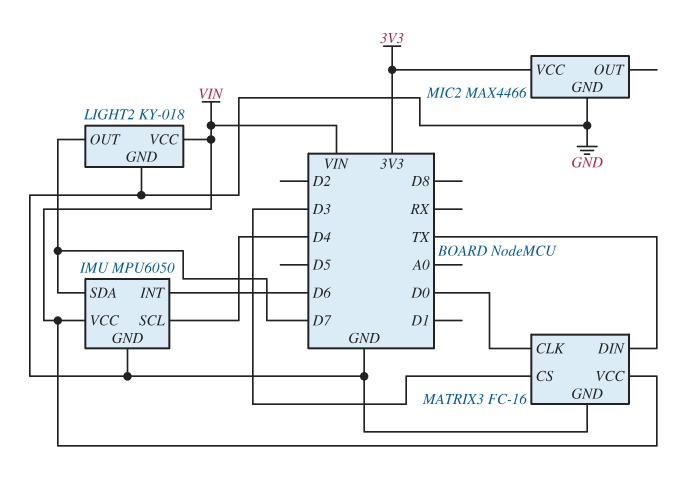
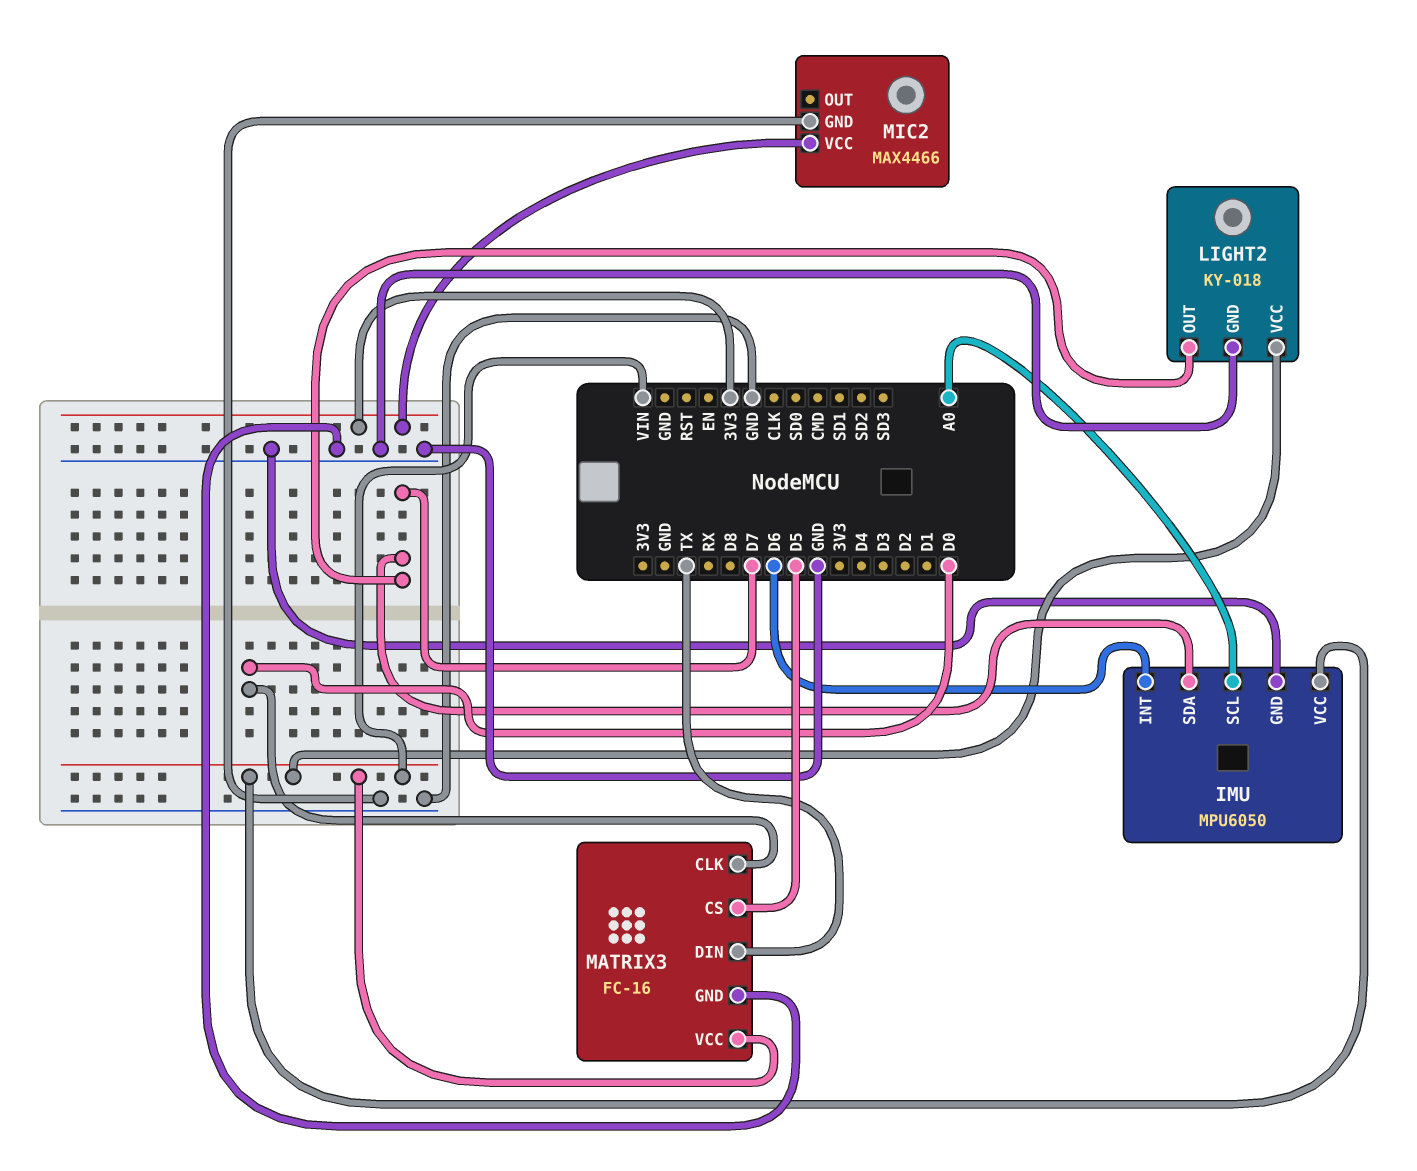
IMU pin SCL: D4 -> A0
MATRIX3 pin CS: D3 -> D5

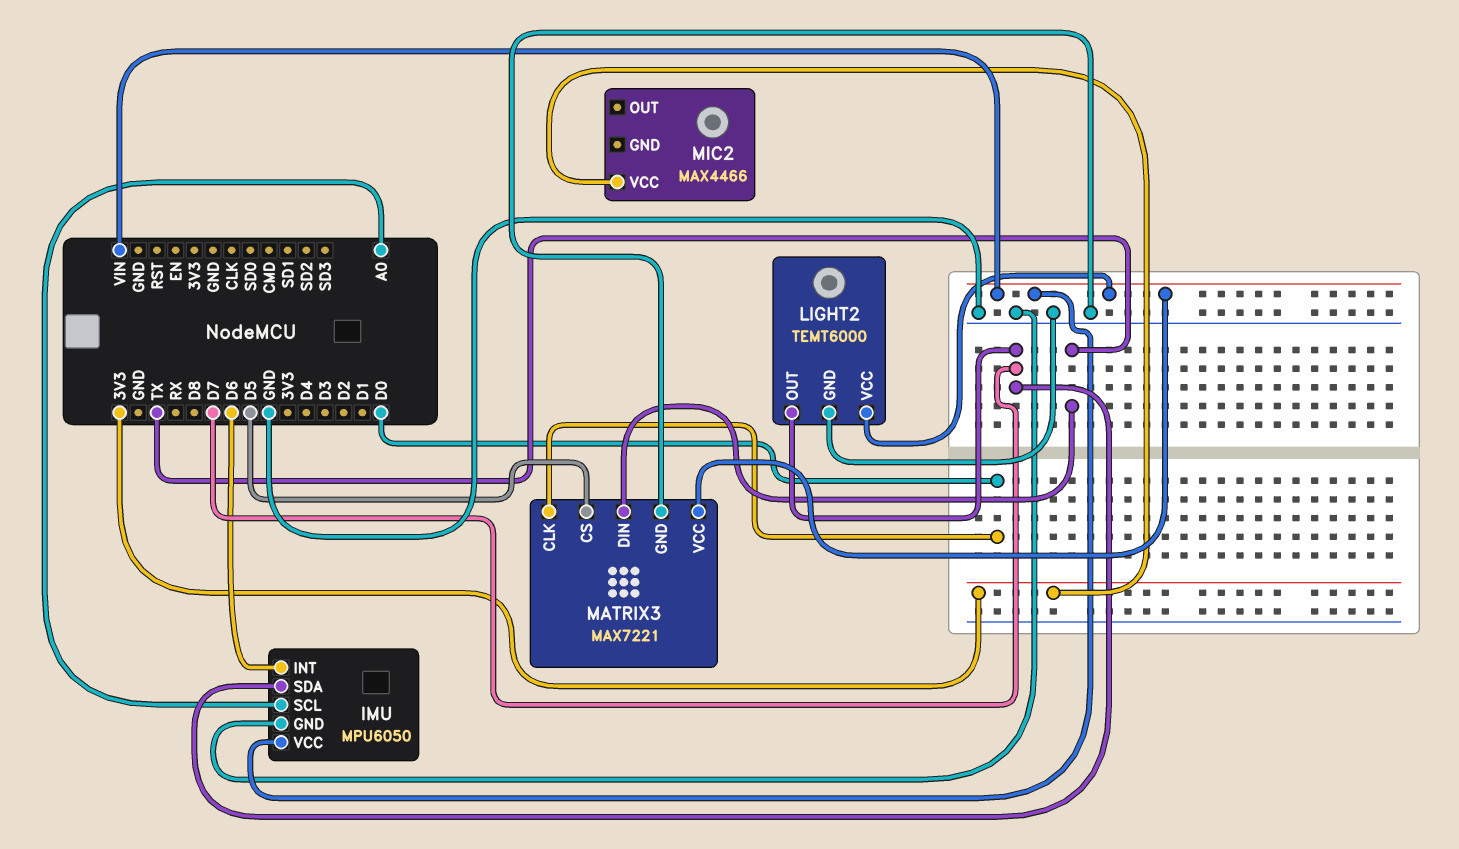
LIGHT2: KY-018 -> TEMT6000
MATRIX3: FC-16 -> MAX7221
MIC2 pin GND: GND -> none

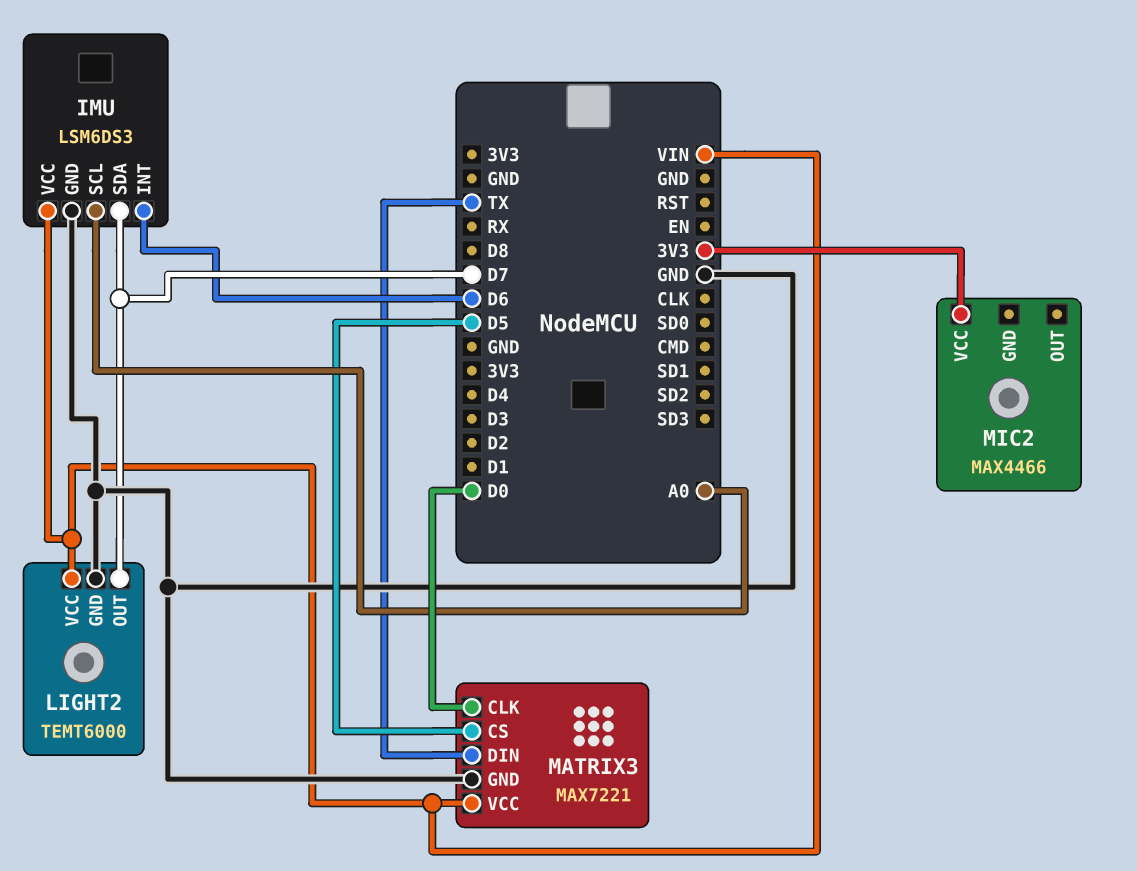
IMU: MPU6050 -> LSM6DS3

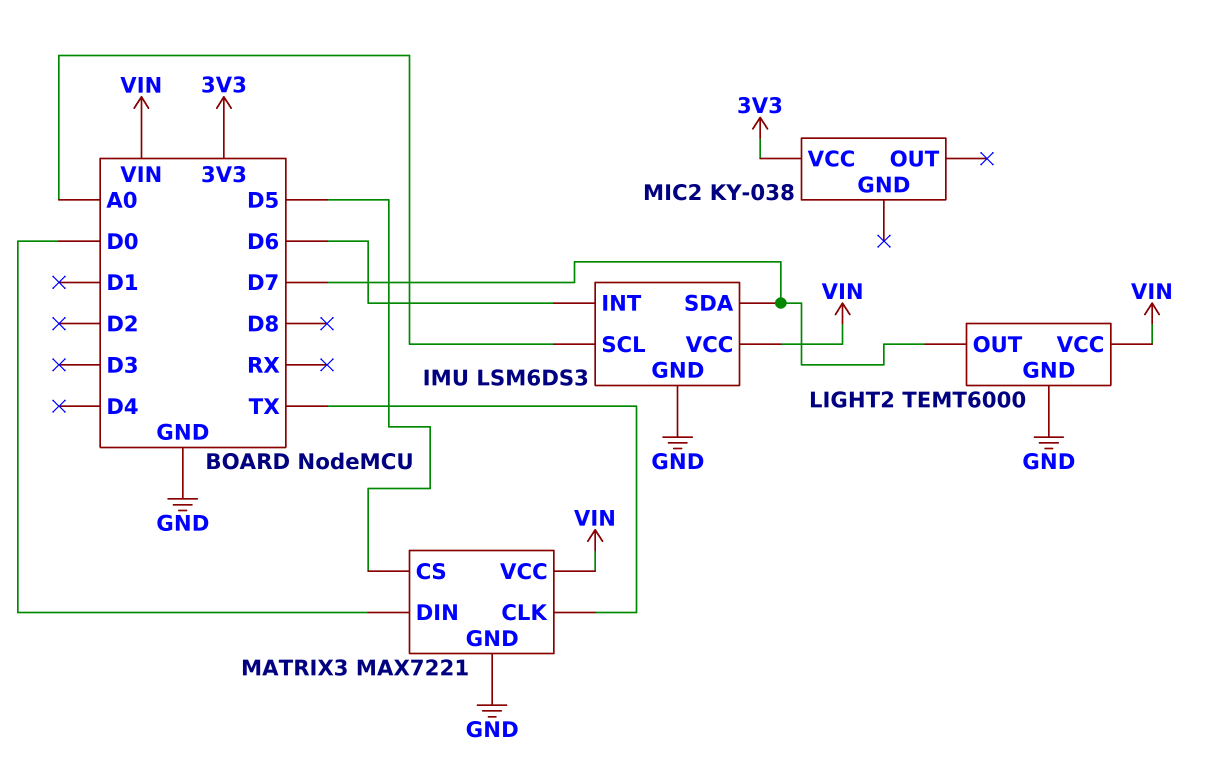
MATRIX3 pin CLK: D0 -> TX
MATRIX3 pin DIN: TX -> D0
MIC2: MAX4466 -> KY-038

